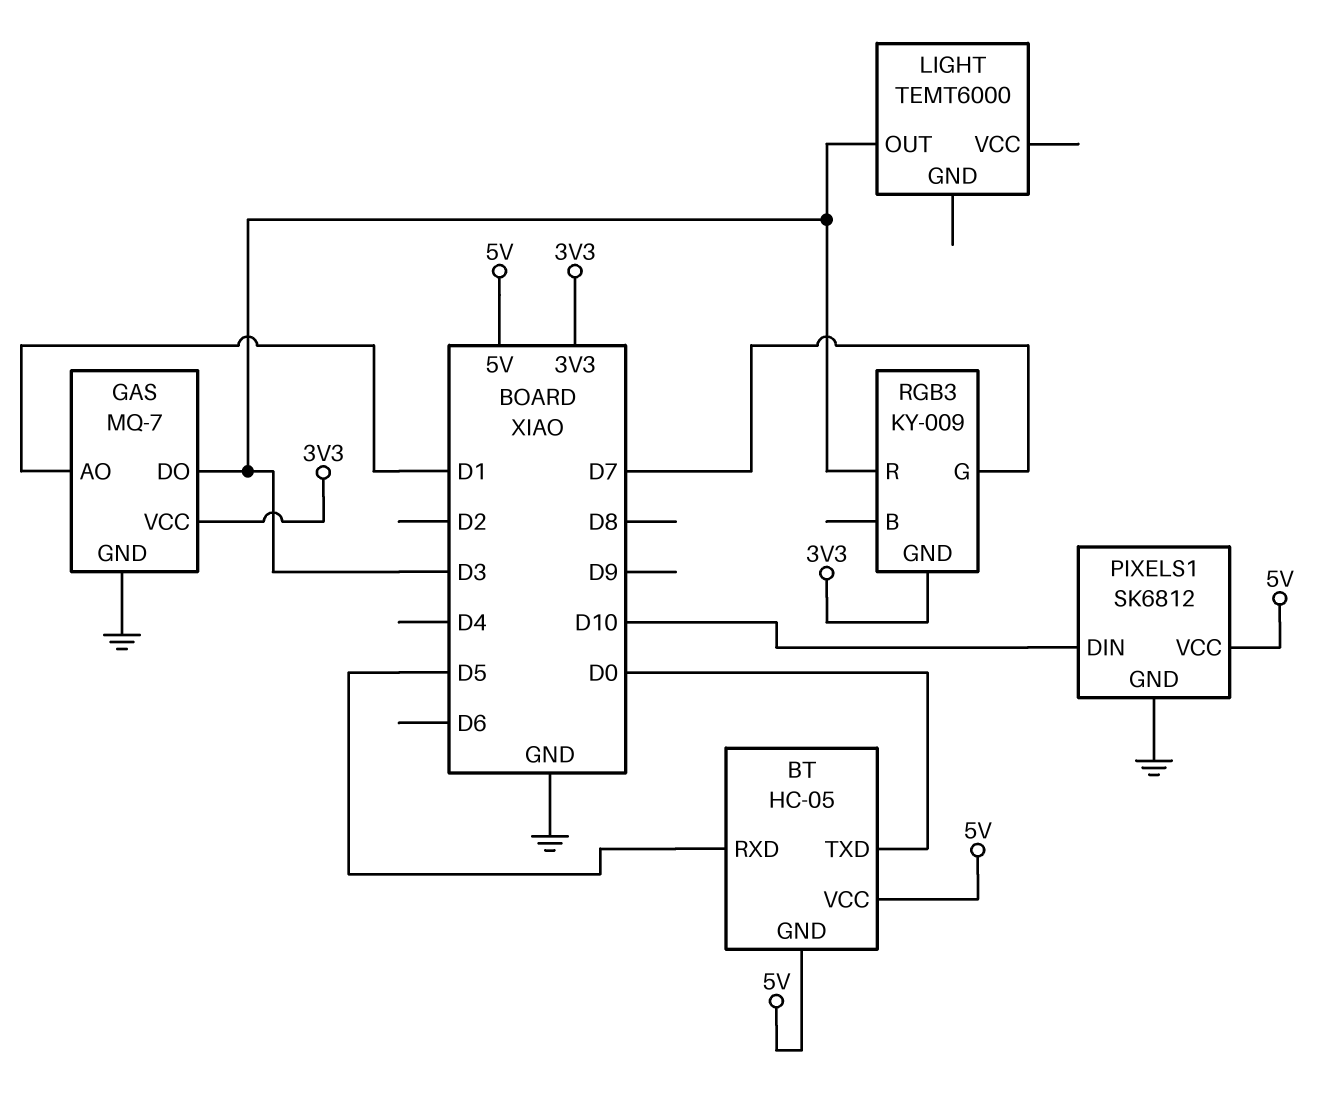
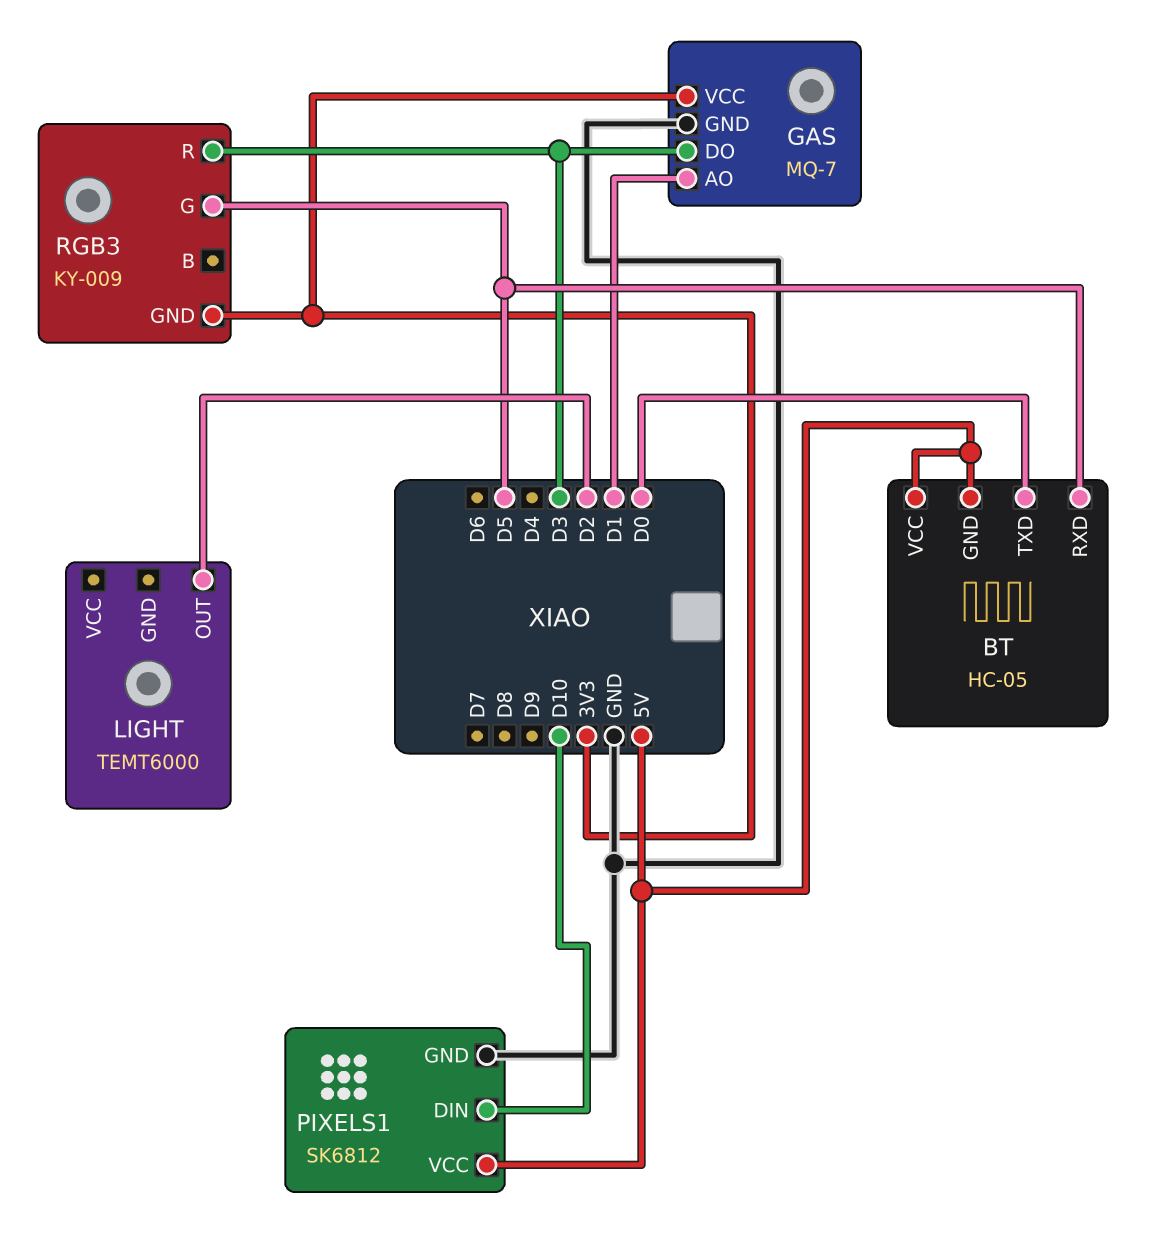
LIGHT pin OUT: D3 -> D2
RGB3 pin G: D7 -> D5

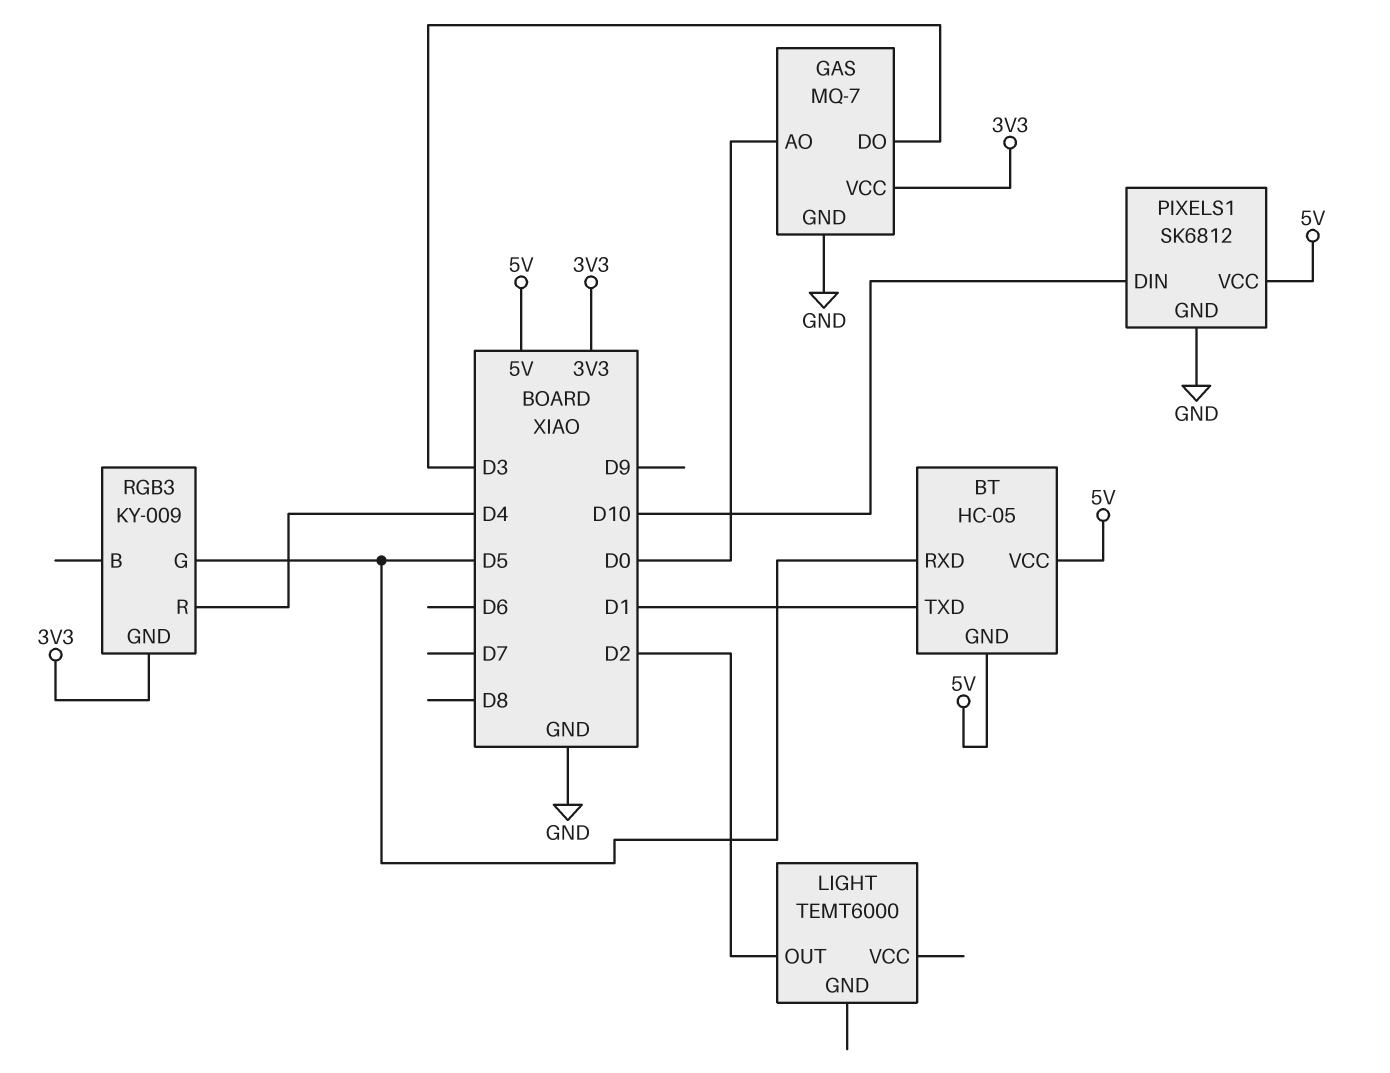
BT pin TXD: D0 -> D1
GAS pin AO: D1 -> D0
RGB3 pin R: D3 -> D4

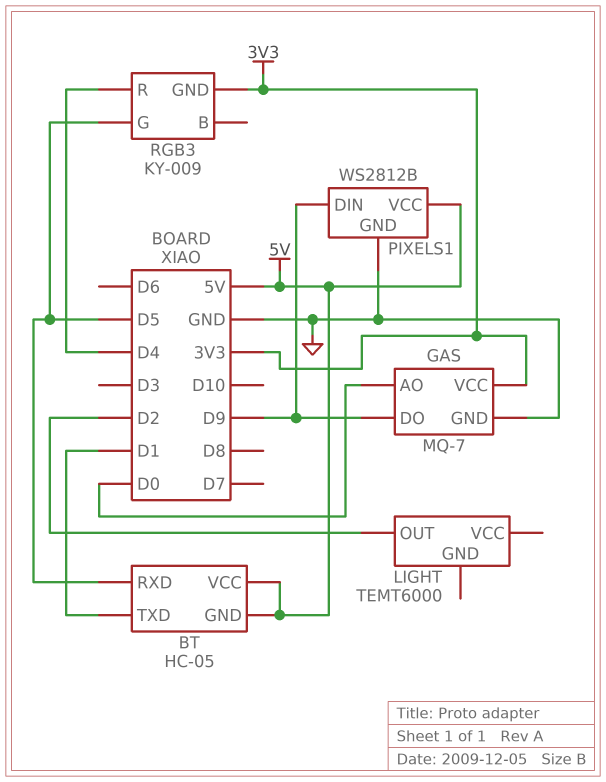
GAS pin DO: D3 -> D9
PIXELS1: SK6812 -> WS2812B
PIXELS1 pin DIN: D10 -> D9

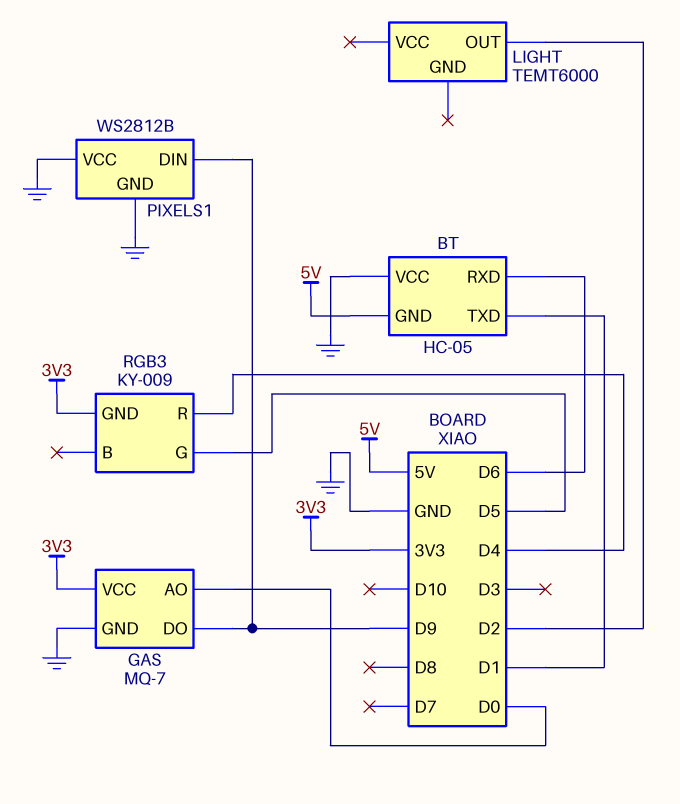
BT pin RXD: D5 -> D6
BT pin VCC: 5V -> GND
PIXELS1 pin VCC: 5V -> GND

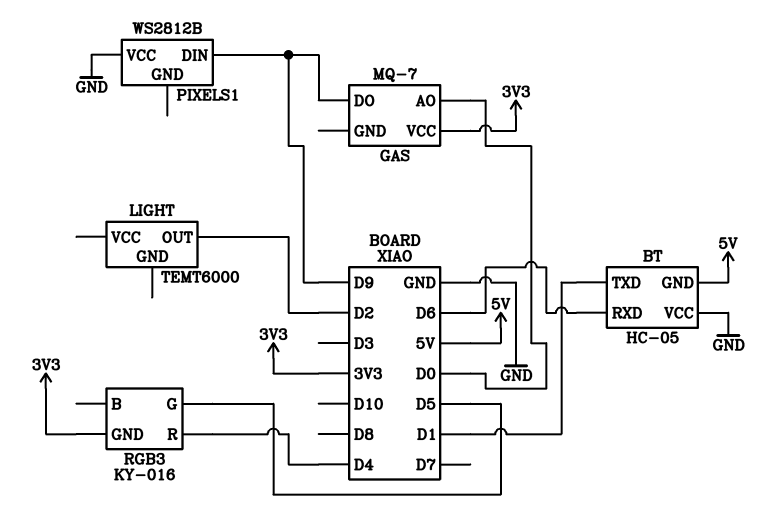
GAS pin GND: GND -> none
PIXELS1 pin GND: GND -> none
RGB3: KY-009 -> KY-016

